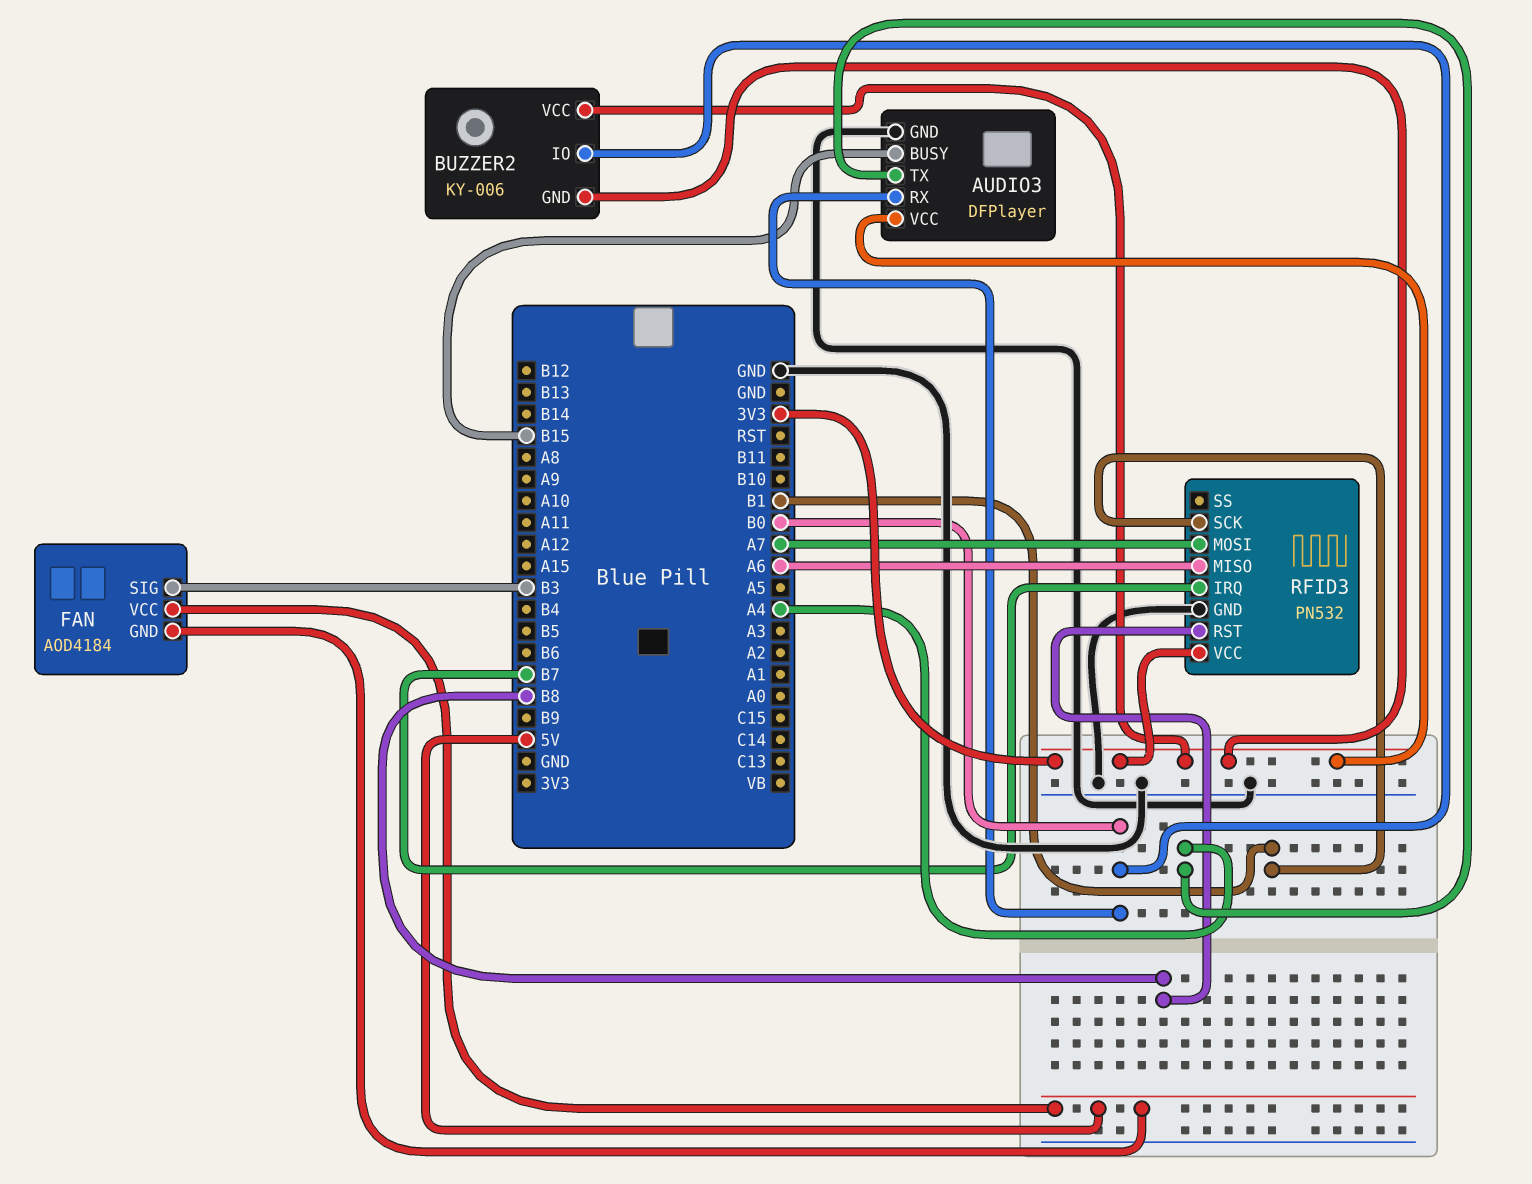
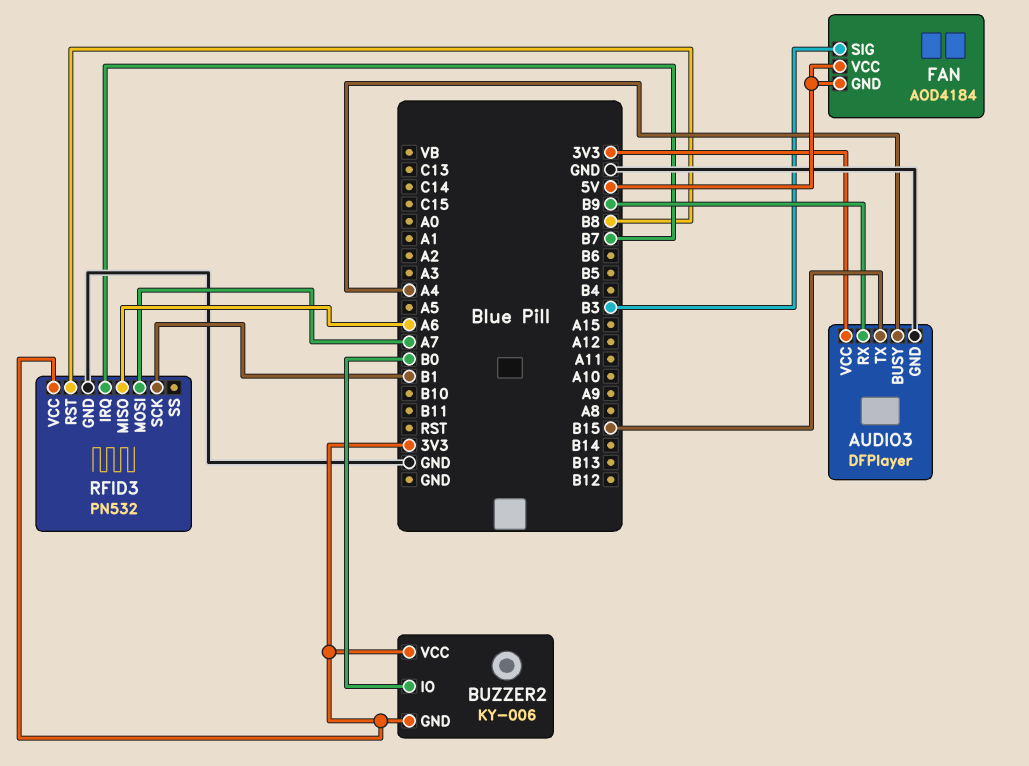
AUDIO3 pin BUSY: B15 -> A4
AUDIO3 pin RX: B0 -> B9
AUDIO3 pin TX: A4 -> B15

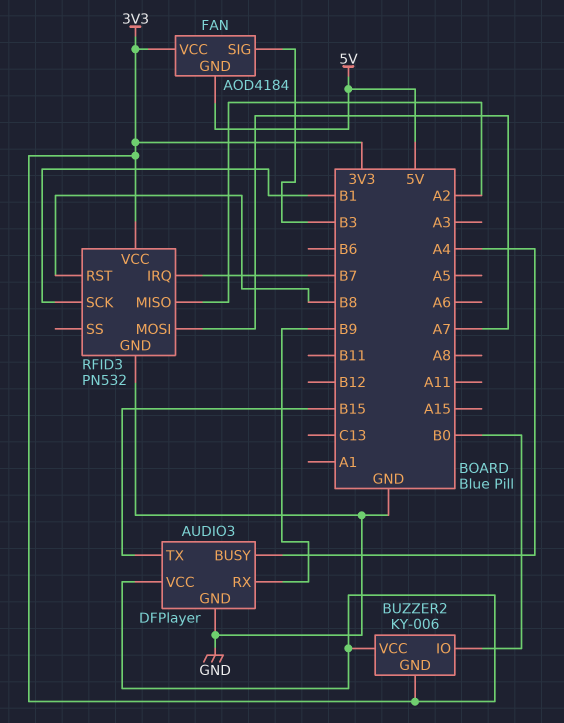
FAN pin VCC: 5V -> 3V3
RFID3 pin MISO: A6 -> A2

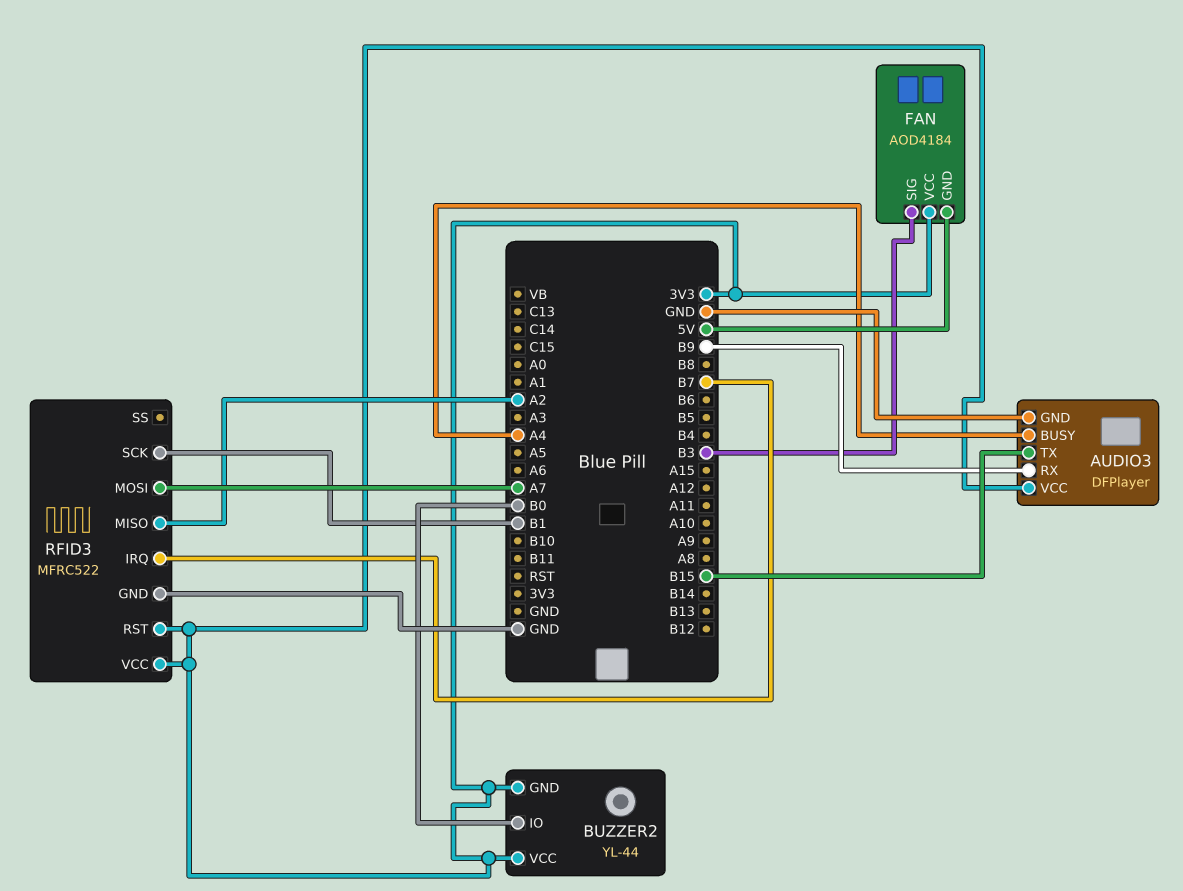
BUZZER2: KY-006 -> YL-44
RFID3: PN532 -> MFRC522
RFID3 pin RST: B8 -> 3V3

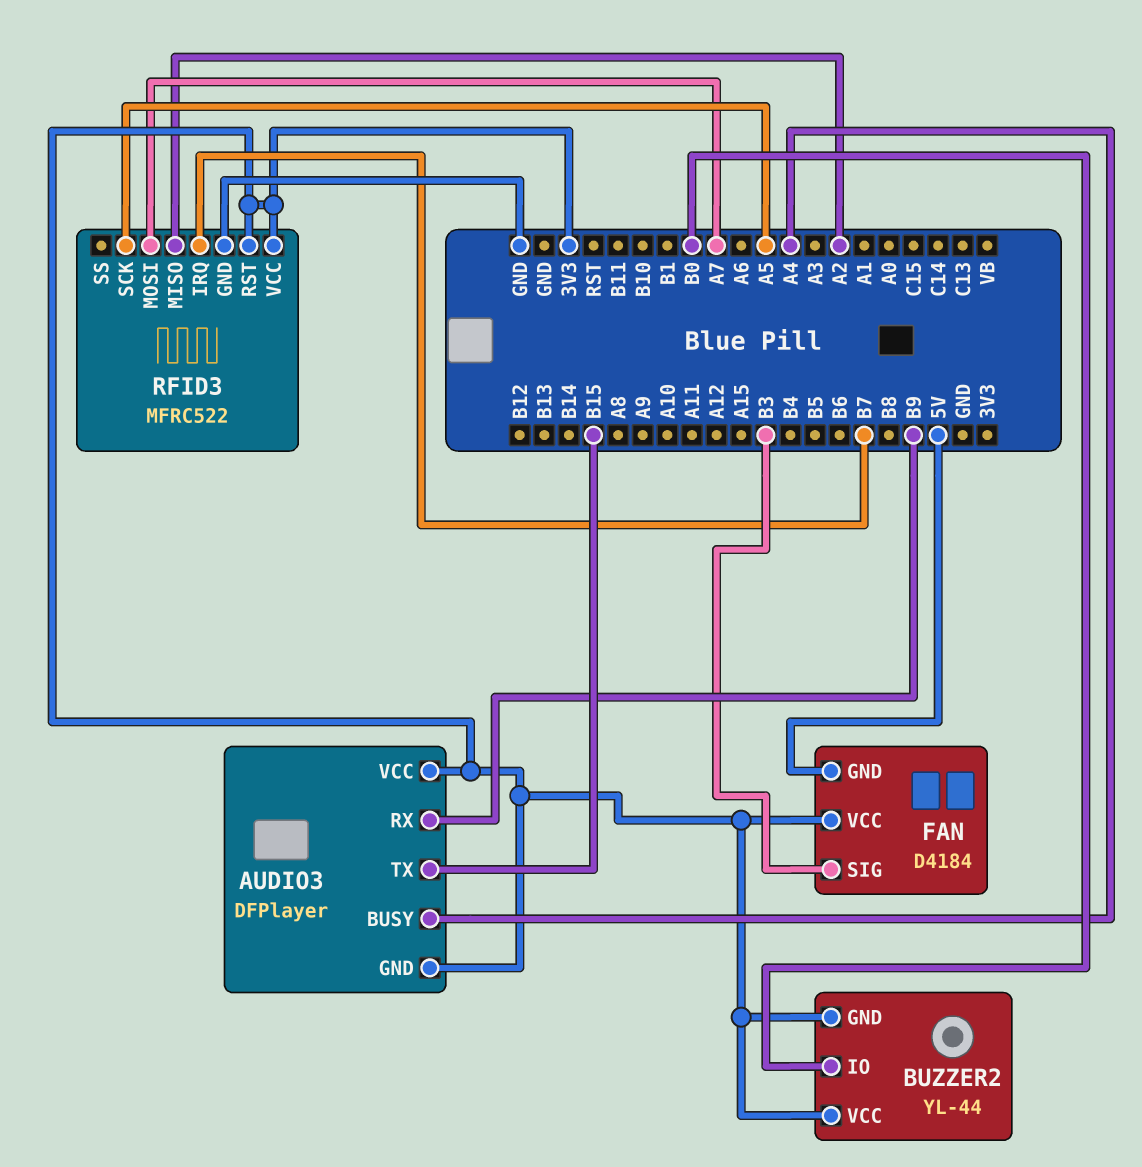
AUDIO3 pin GND: GND -> 3V3
FAN: AOD4184 -> D4184
RFID3 pin SCK: B1 -> A5

